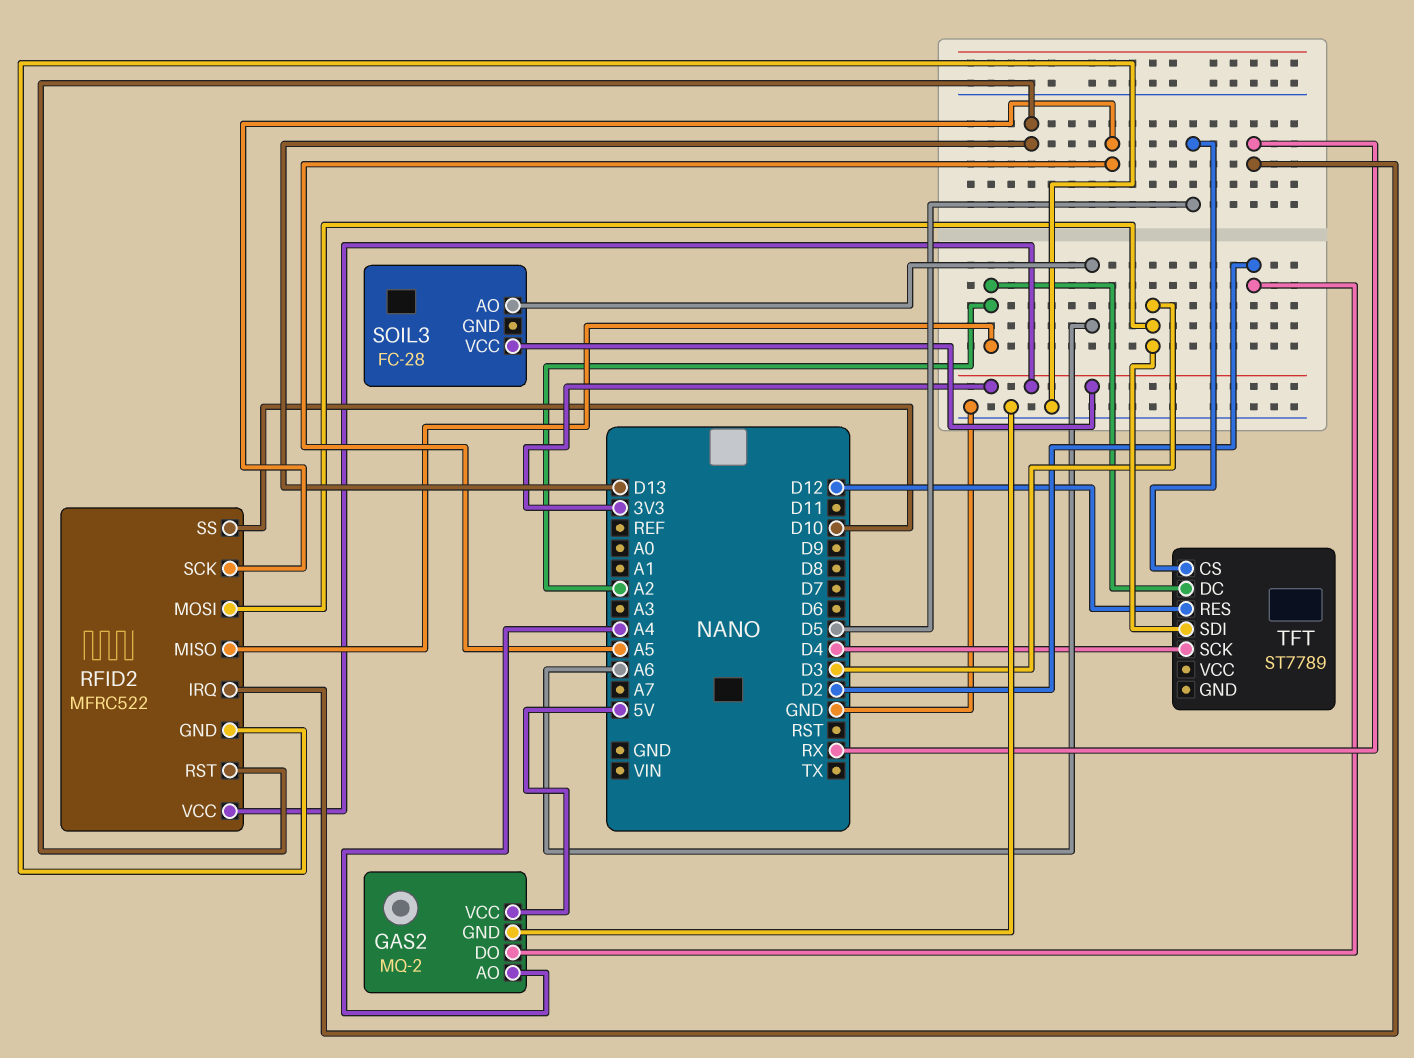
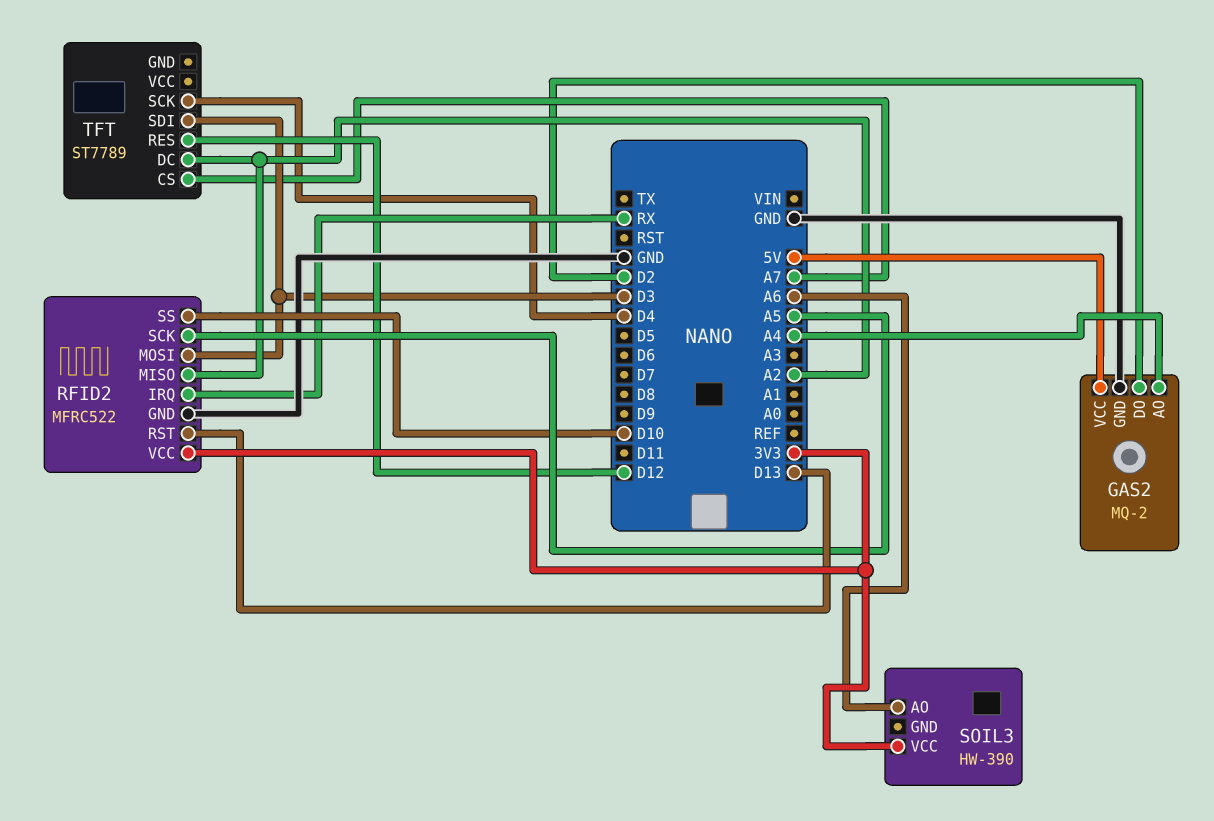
SOIL3: FC-28 -> HW-390
TFT pin CS: D5 -> A7

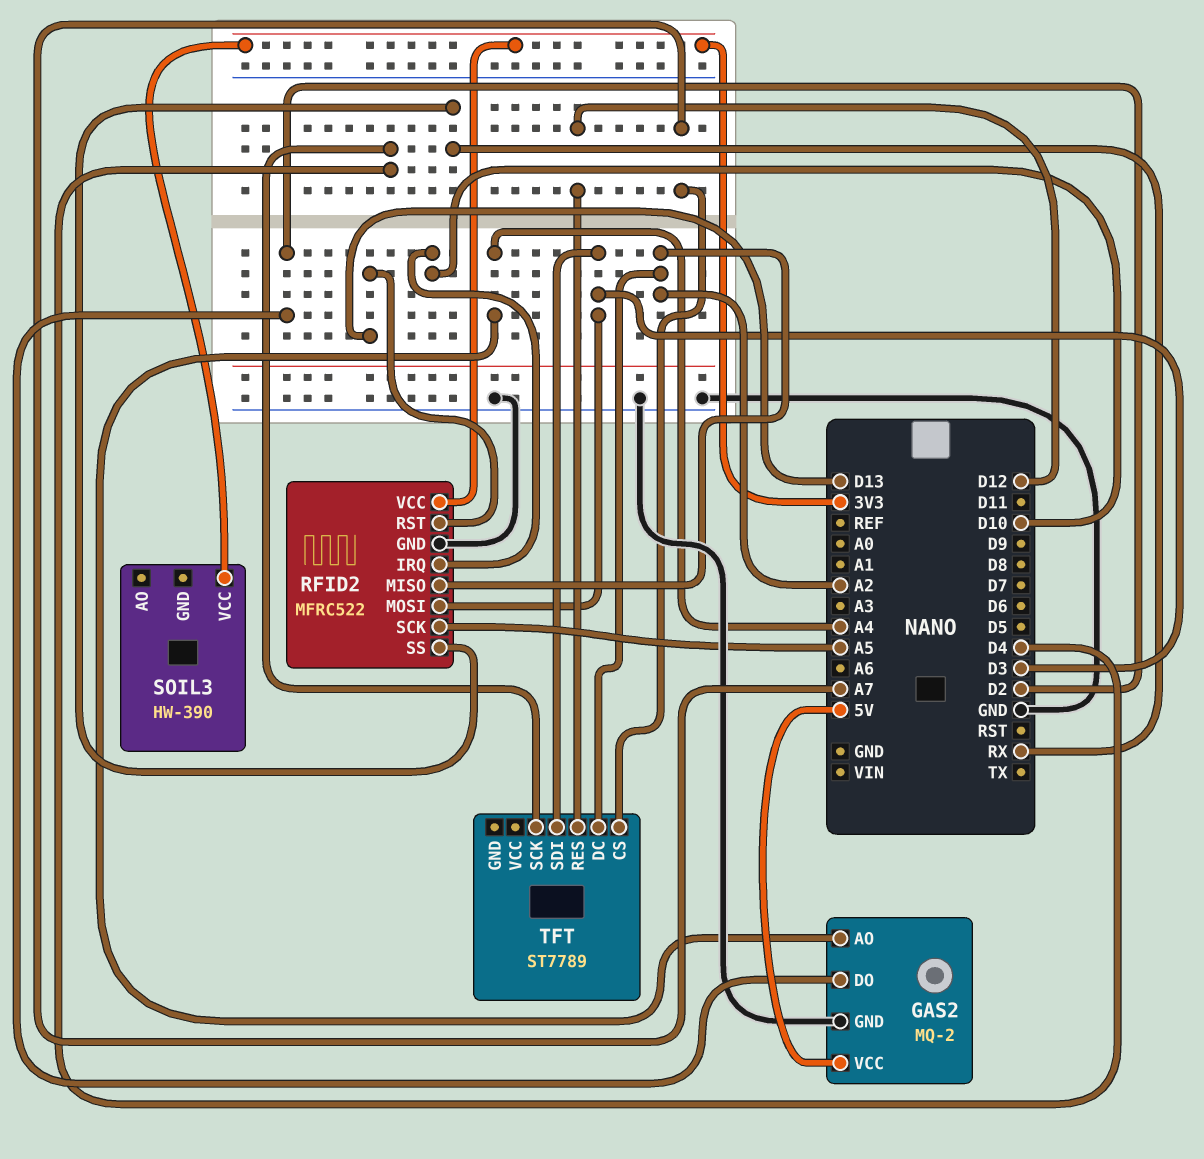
RFID2 pin IRQ: RX -> D10
RFID2 pin SS: D10 -> RX
SOIL3 pin AO: A6 -> none

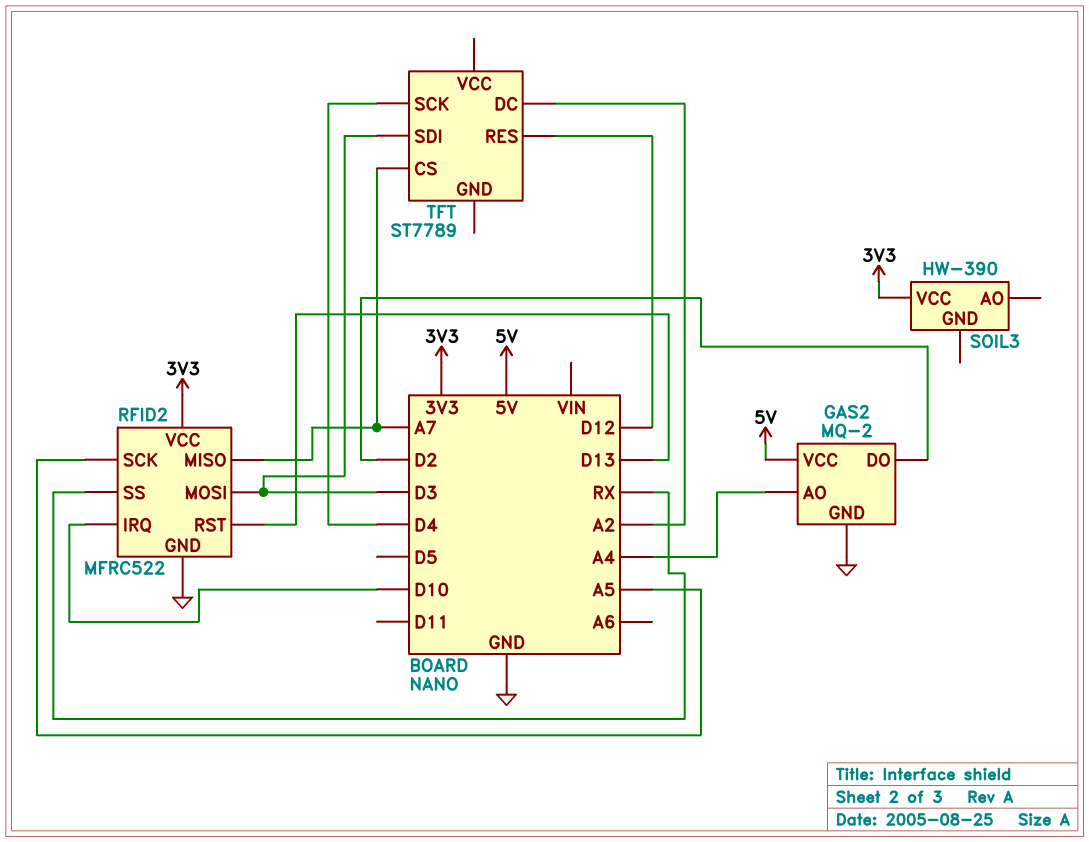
RFID2 pin MISO: A2 -> A7

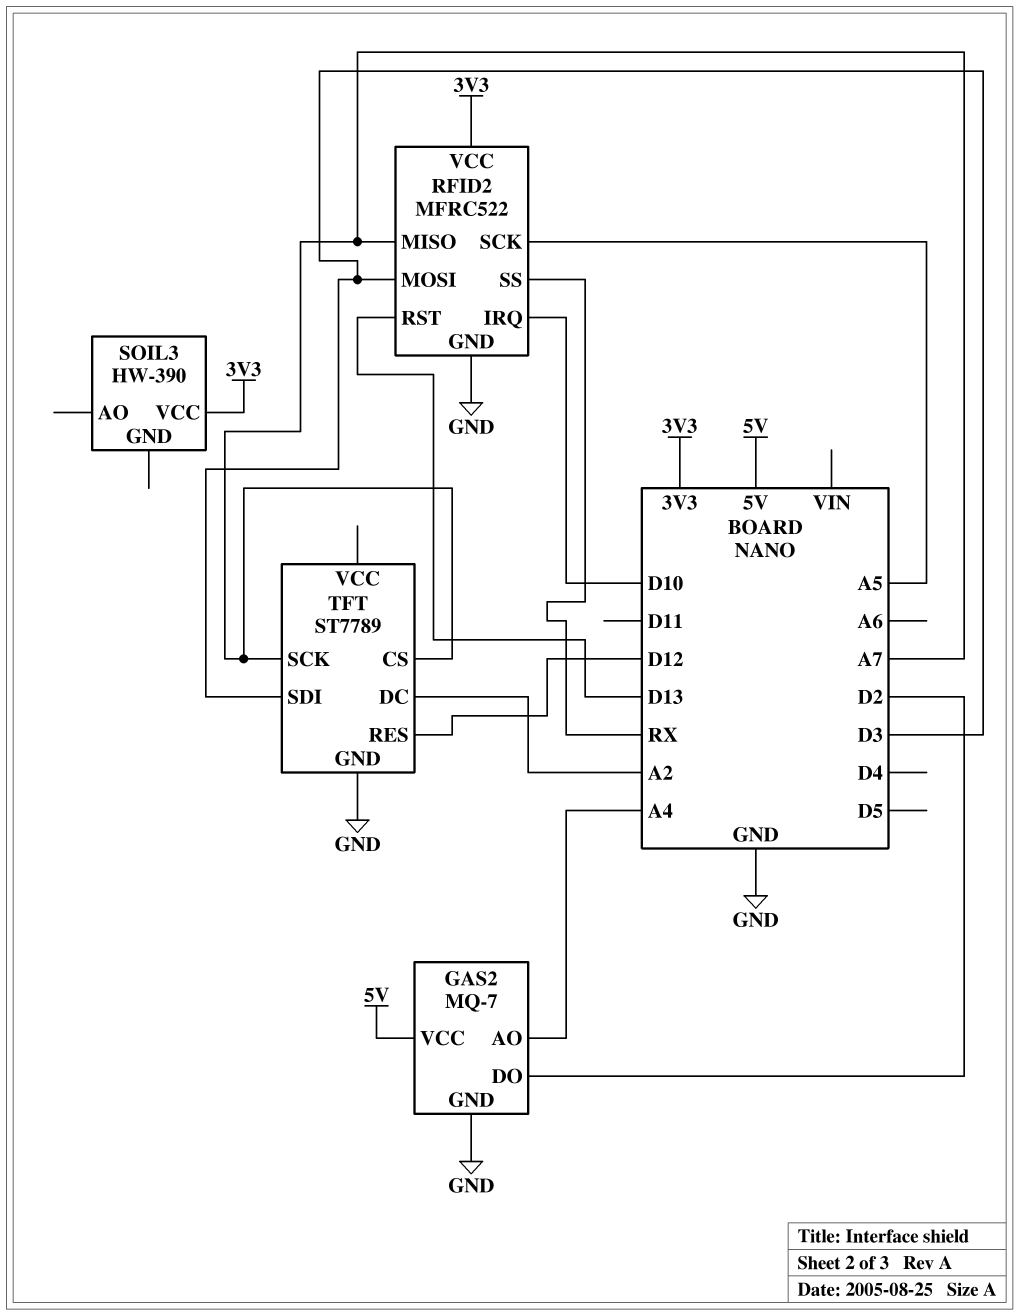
GAS2: MQ-2 -> MQ-7
TFT pin GND: none -> GND
TFT pin SCK: D4 -> A7

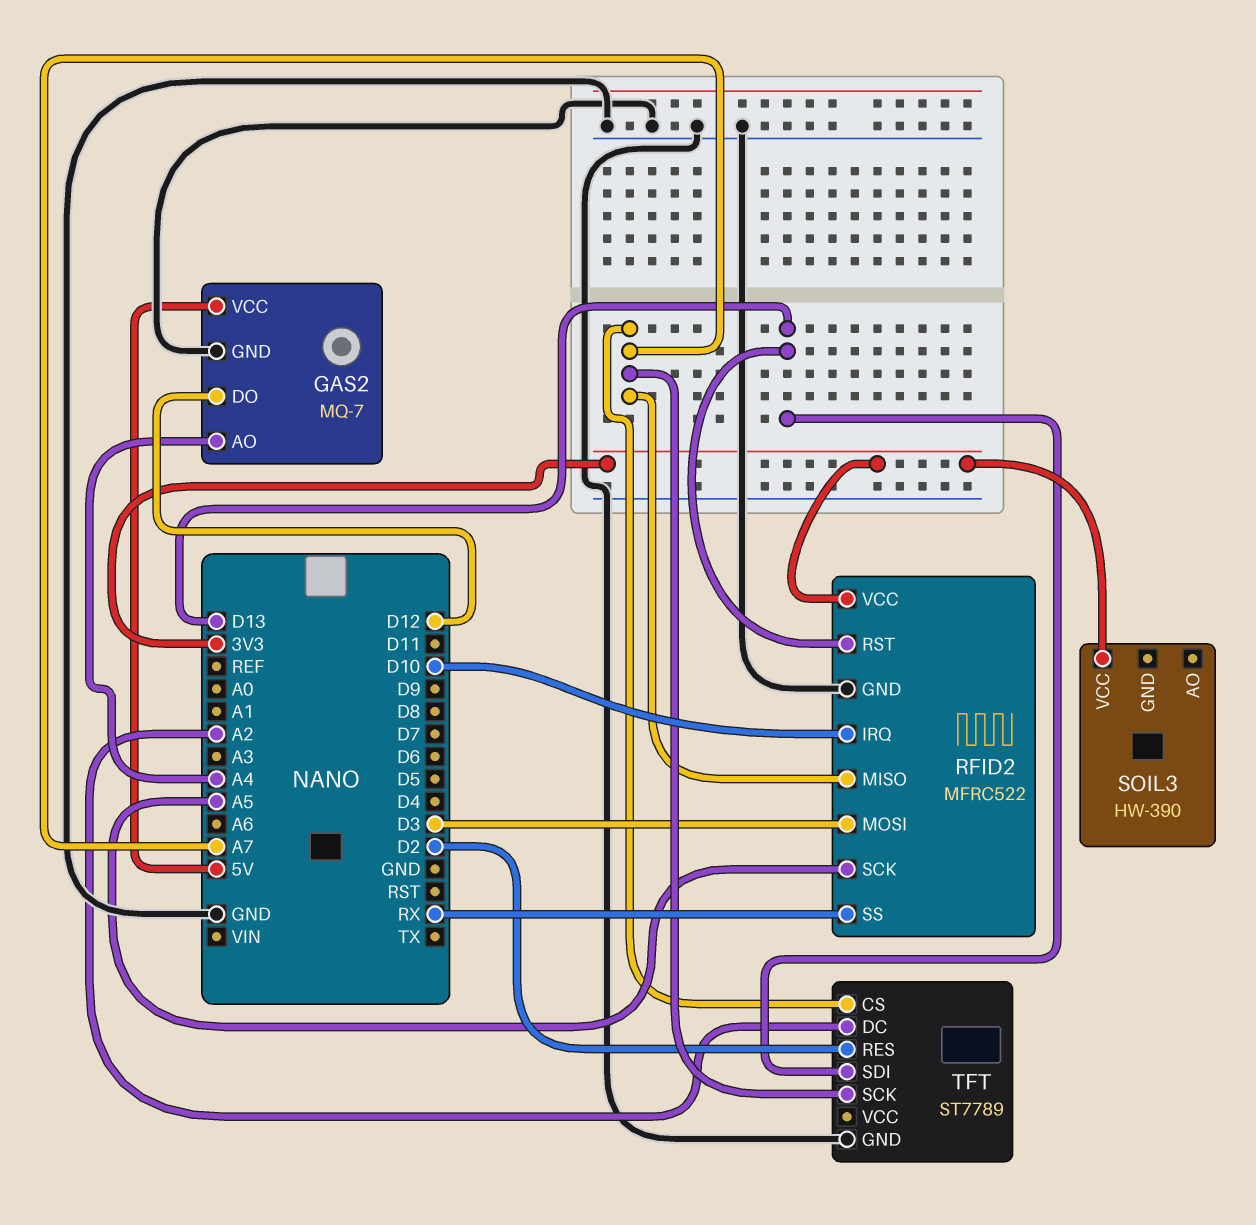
GAS2 pin DO: D2 -> D12
TFT pin RES: D12 -> D2
TFT pin SDI: D3 -> D13

